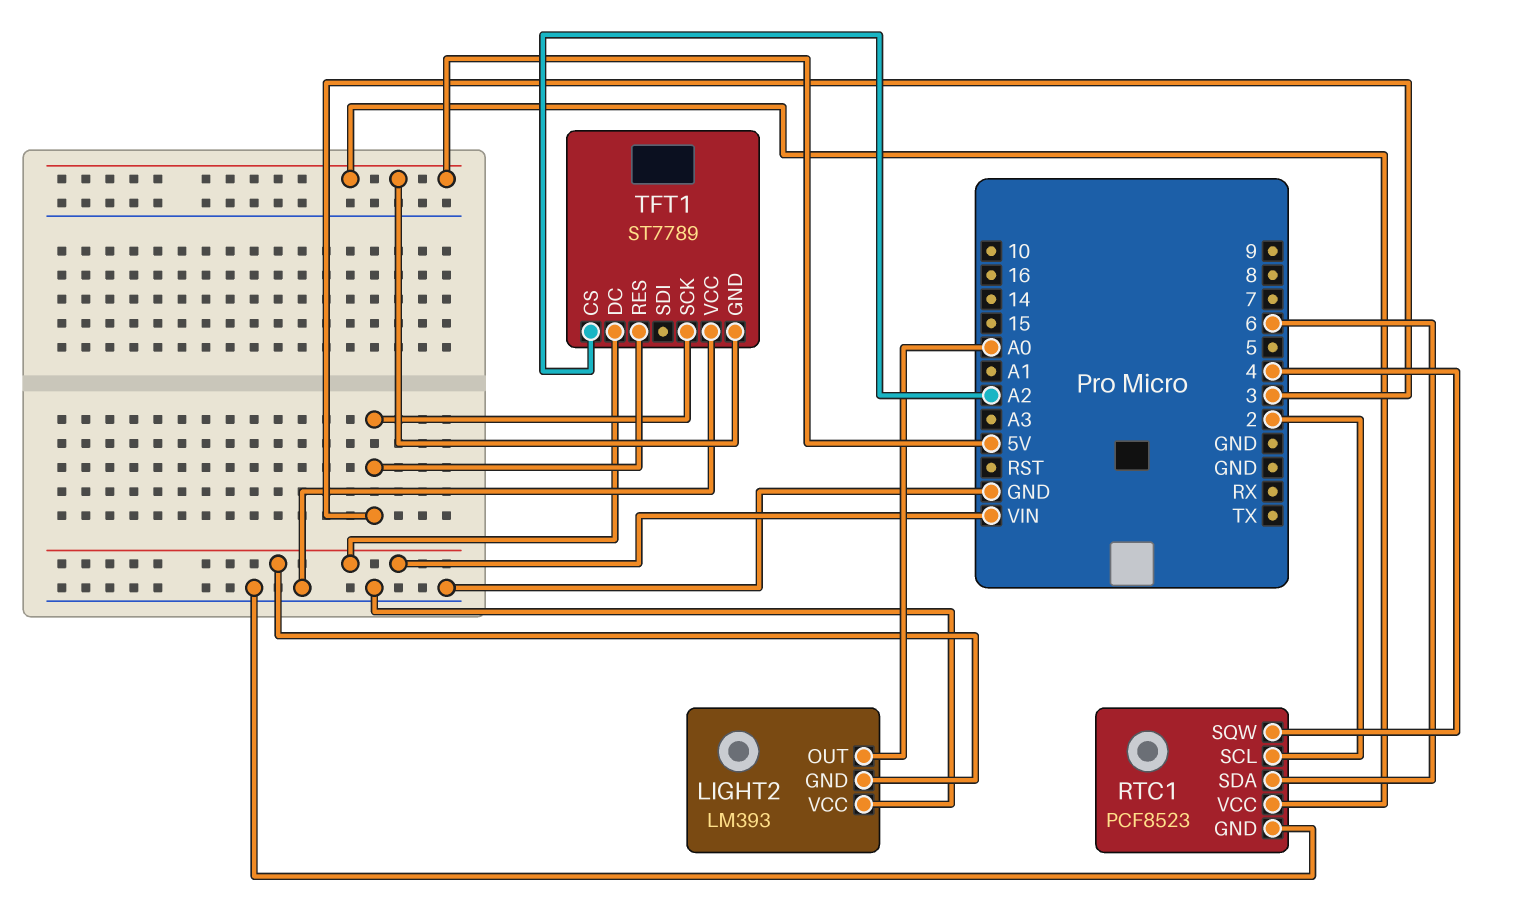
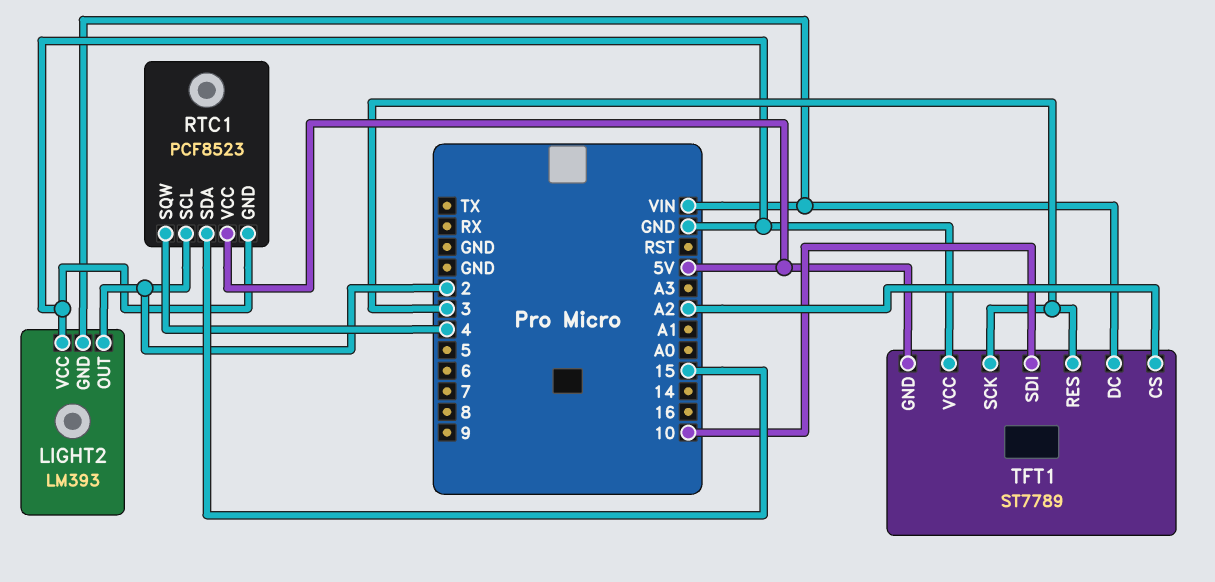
LIGHT2 pin OUT: A0 -> 2
RTC1 pin SDA: 6 -> 15
TFT1 pin SDI: none -> 10

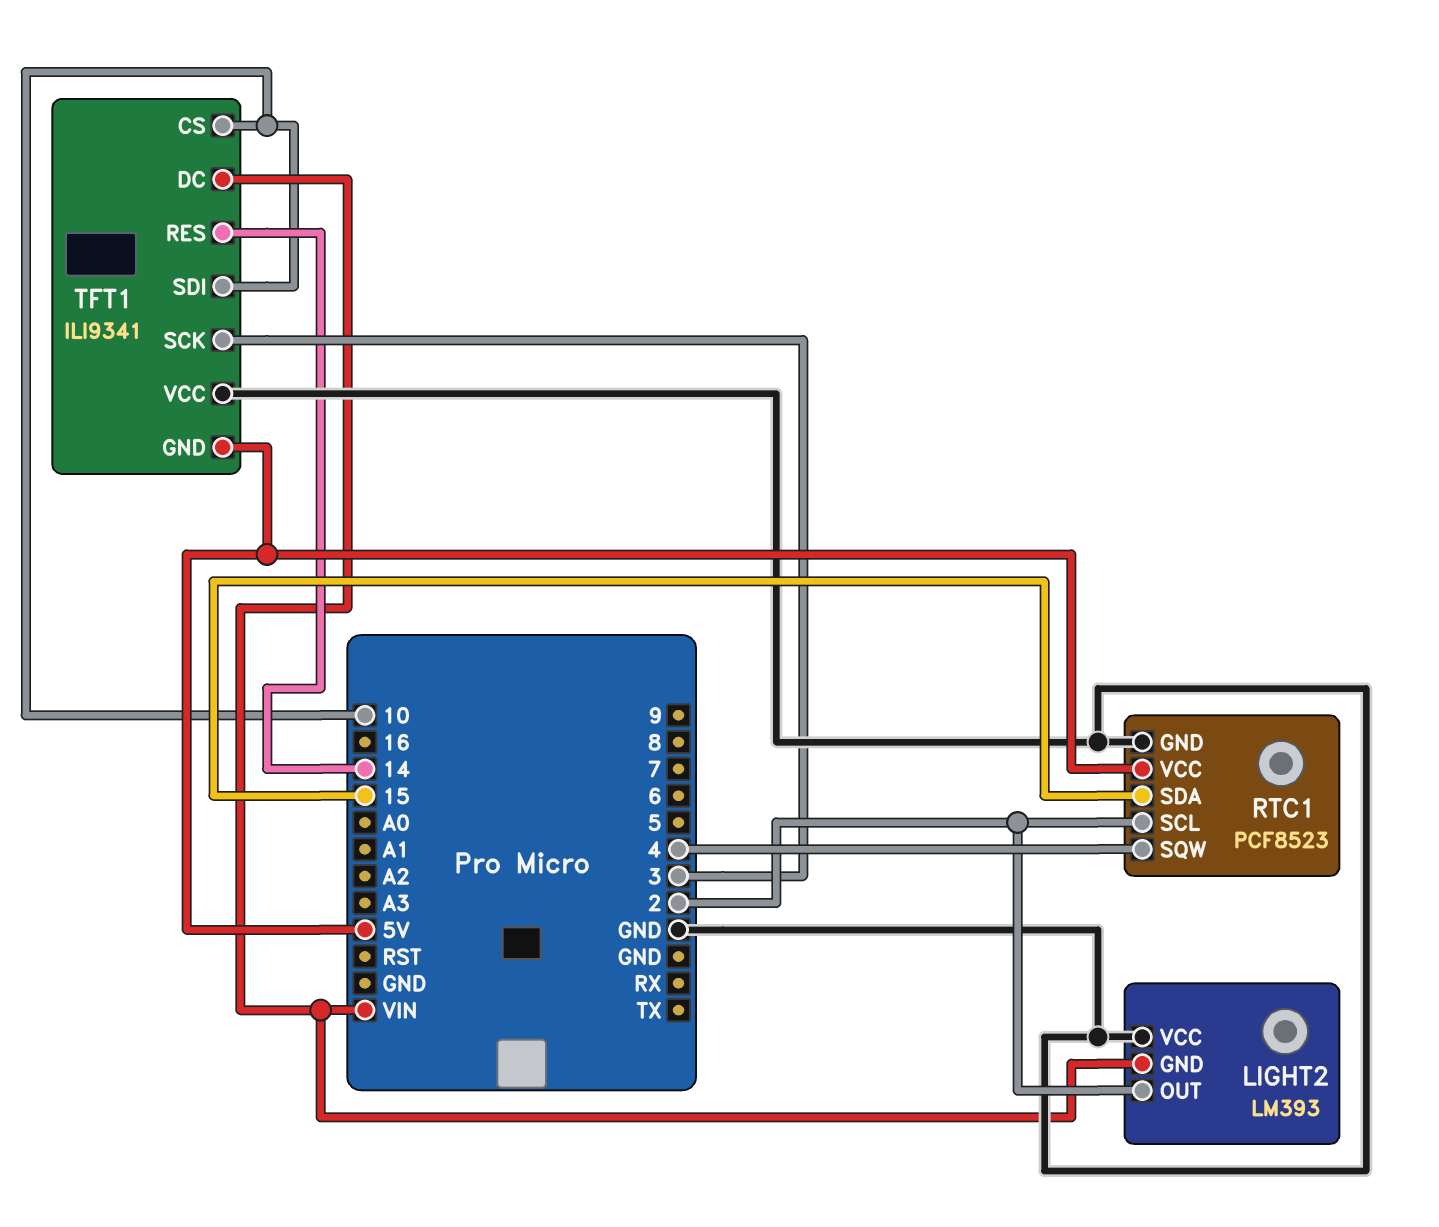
TFT1: ST7789 -> ILI9341
TFT1 pin CS: A2 -> 10
TFT1 pin RES: 3 -> 14

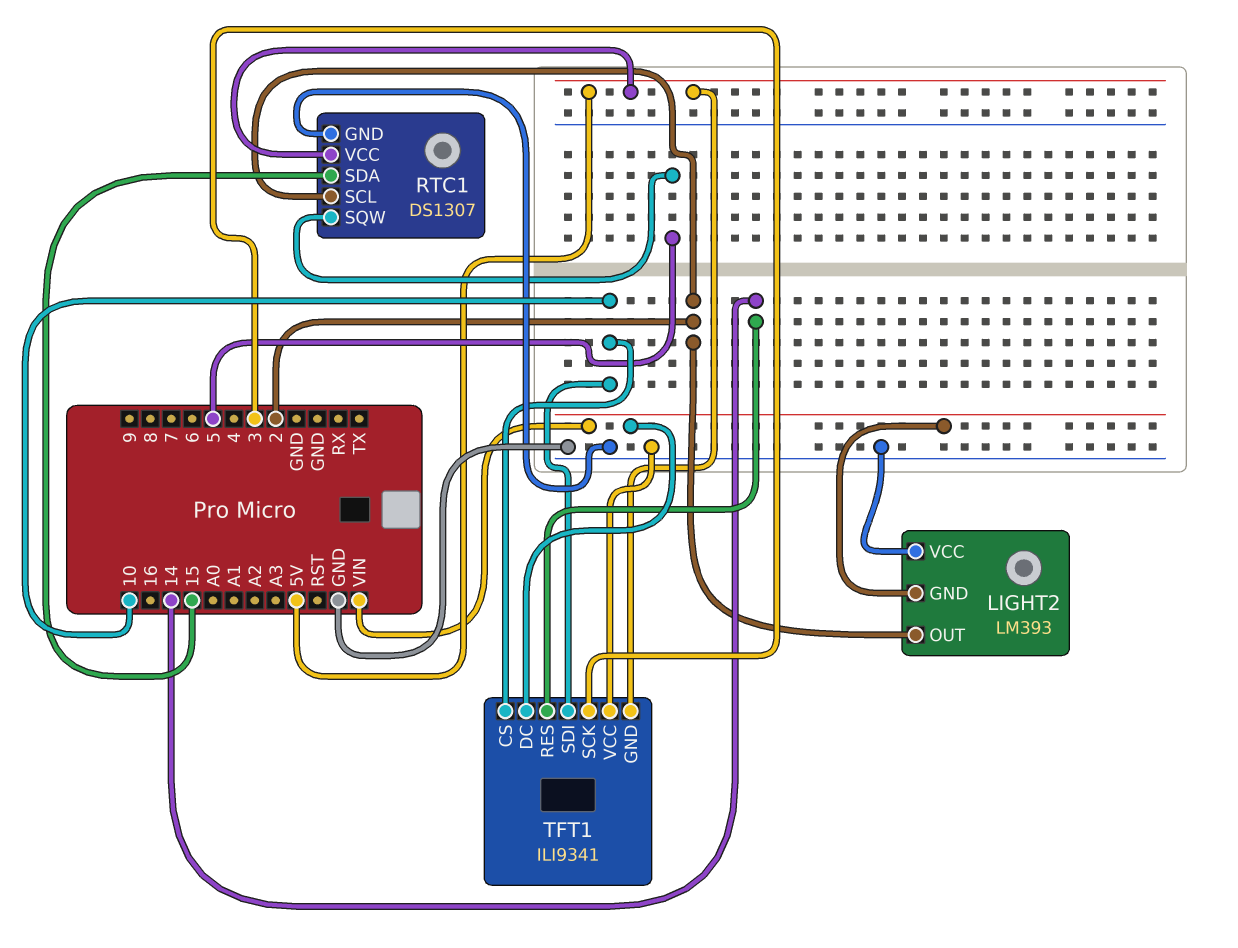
RTC1: PCF8523 -> DS1307
RTC1 pin SQW: 4 -> 5

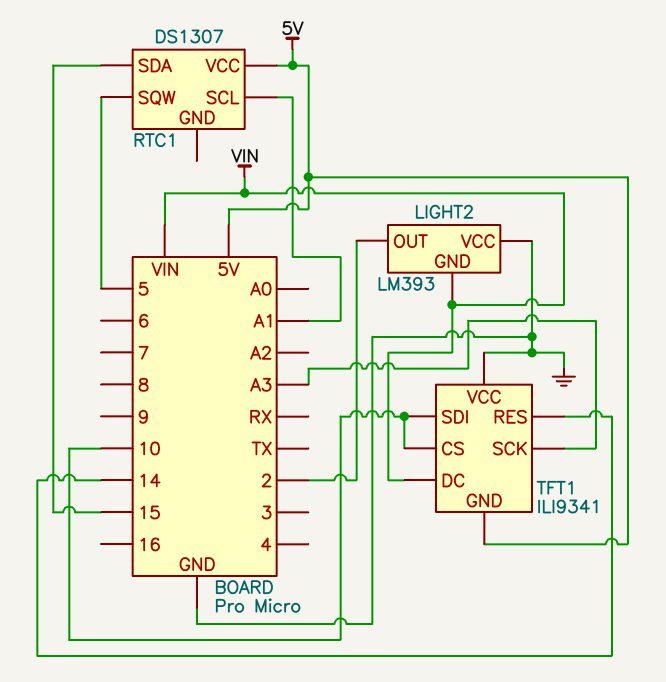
RTC1 pin GND: GND -> none
RTC1 pin SCL: 2 -> A1
TFT1 pin SCK: 3 -> A3

